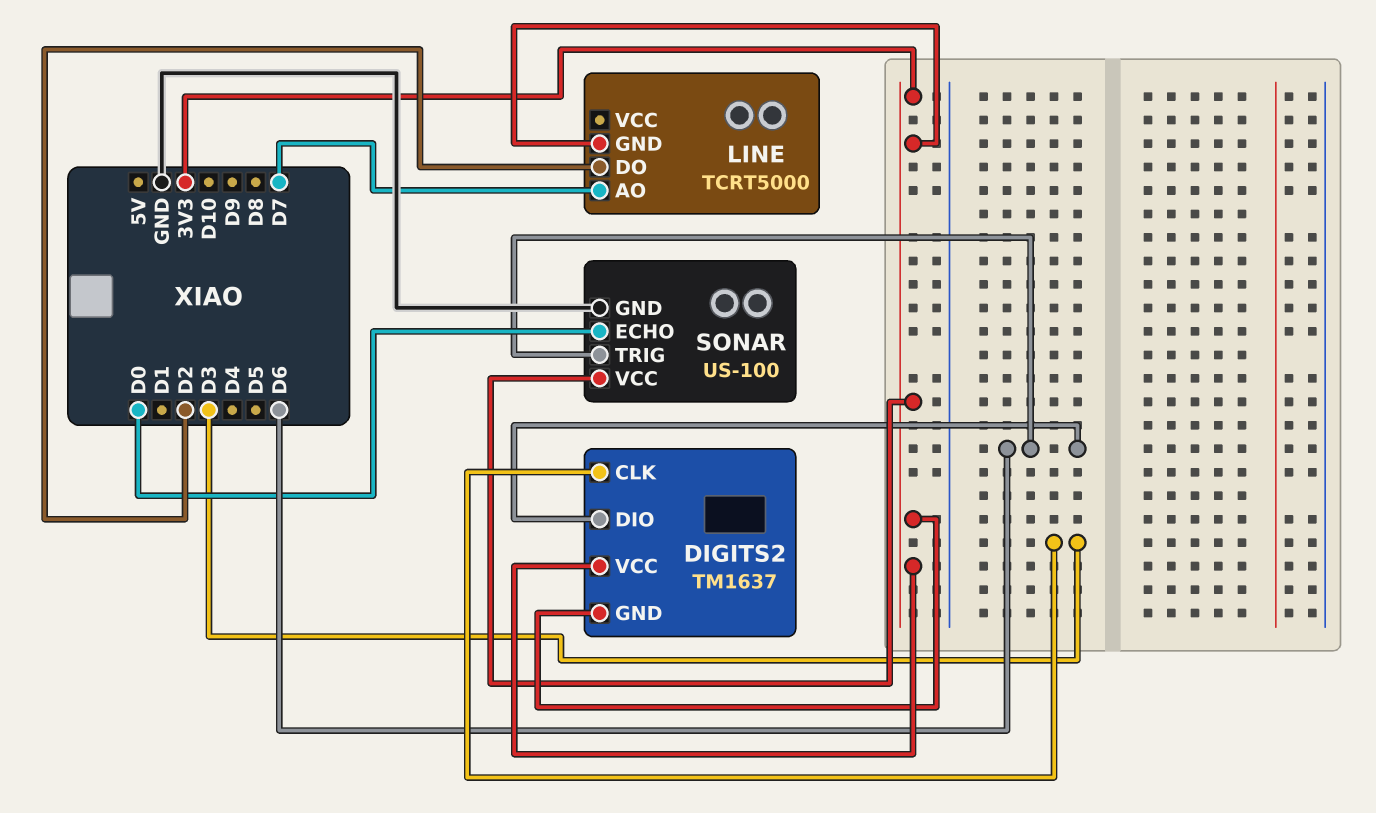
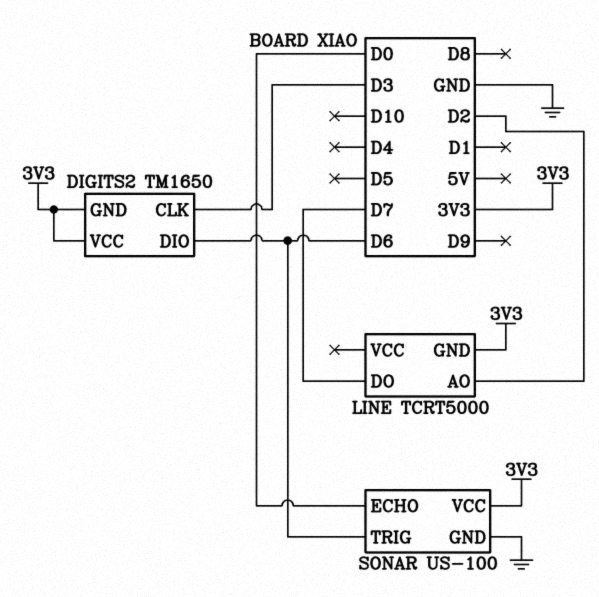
DIGITS2: TM1637 -> TM1650
LINE pin AO: D7 -> D2
LINE pin DO: D2 -> D7

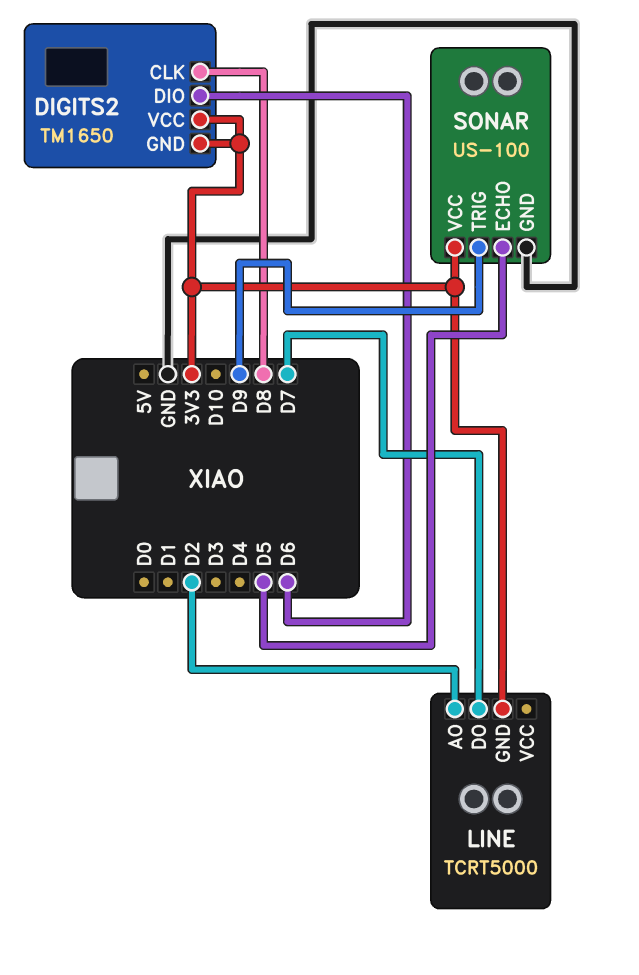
DIGITS2 pin CLK: D3 -> D8
SONAR pin ECHO: D0 -> D5
SONAR pin TRIG: D6 -> D9

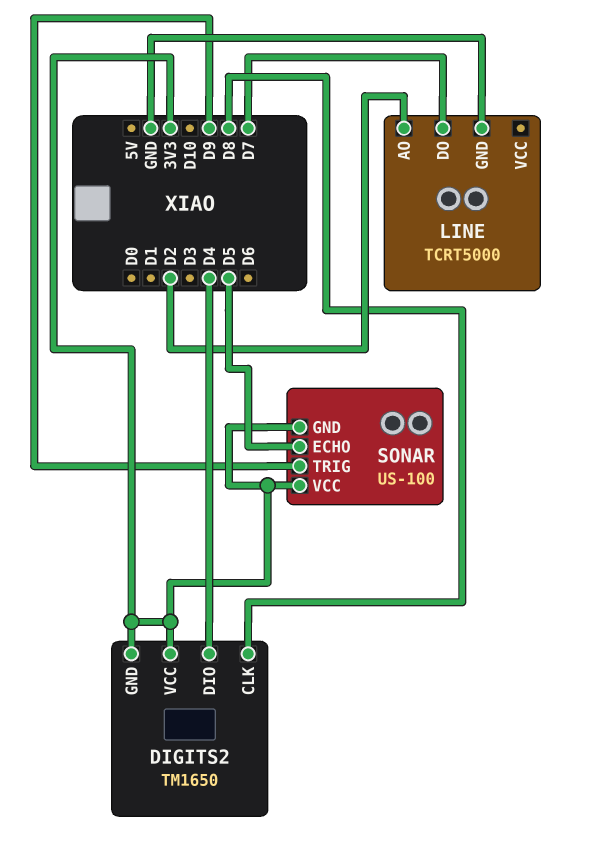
DIGITS2 pin DIO: D6 -> D4
LINE pin GND: 3V3 -> GND
SONAR pin GND: GND -> 3V3

